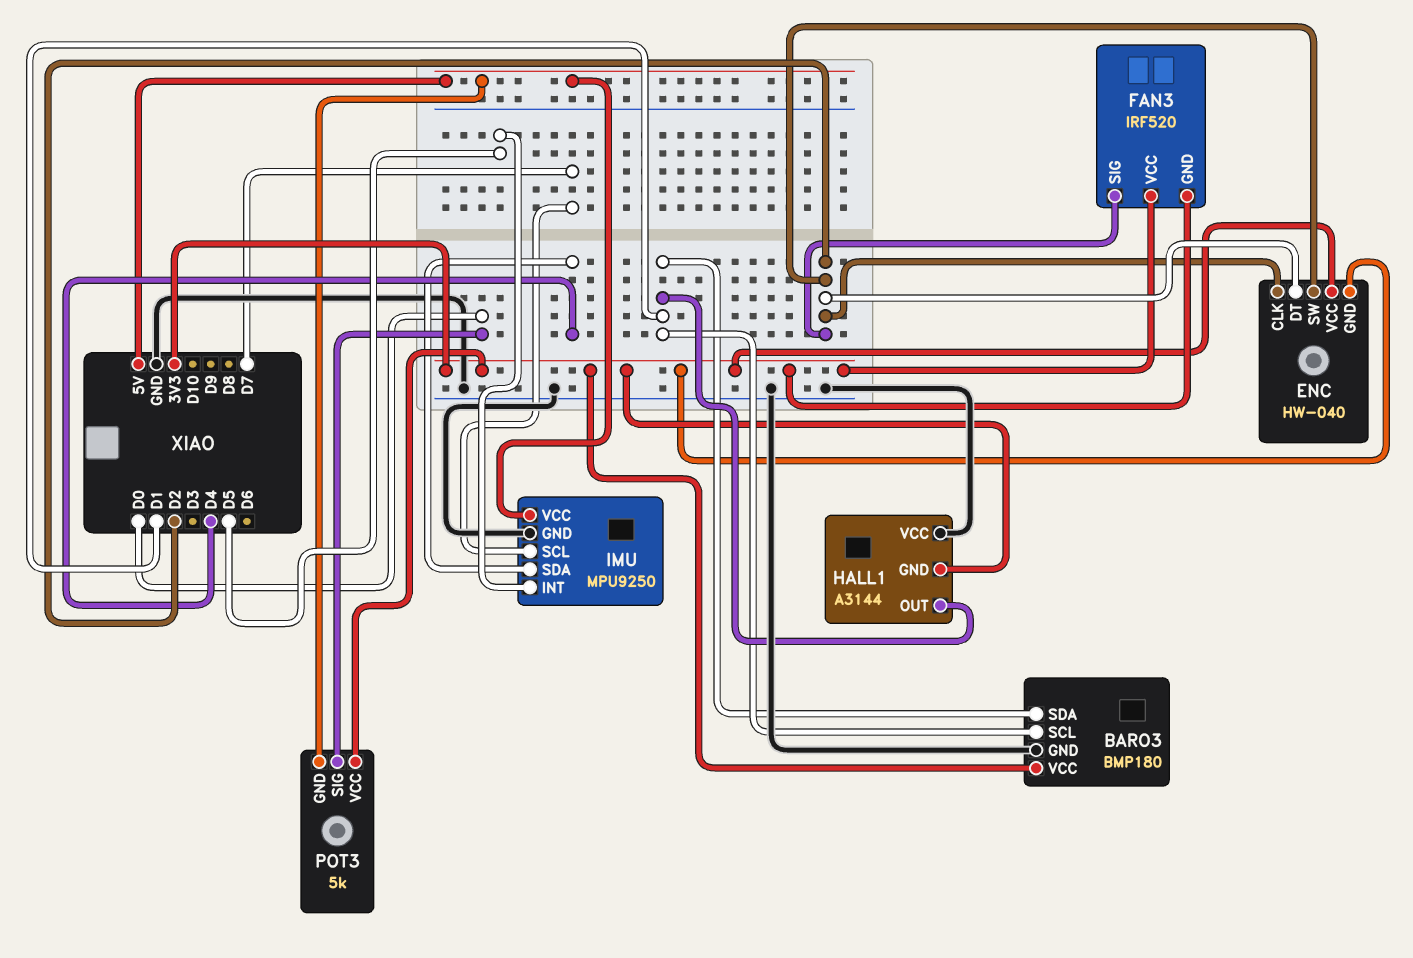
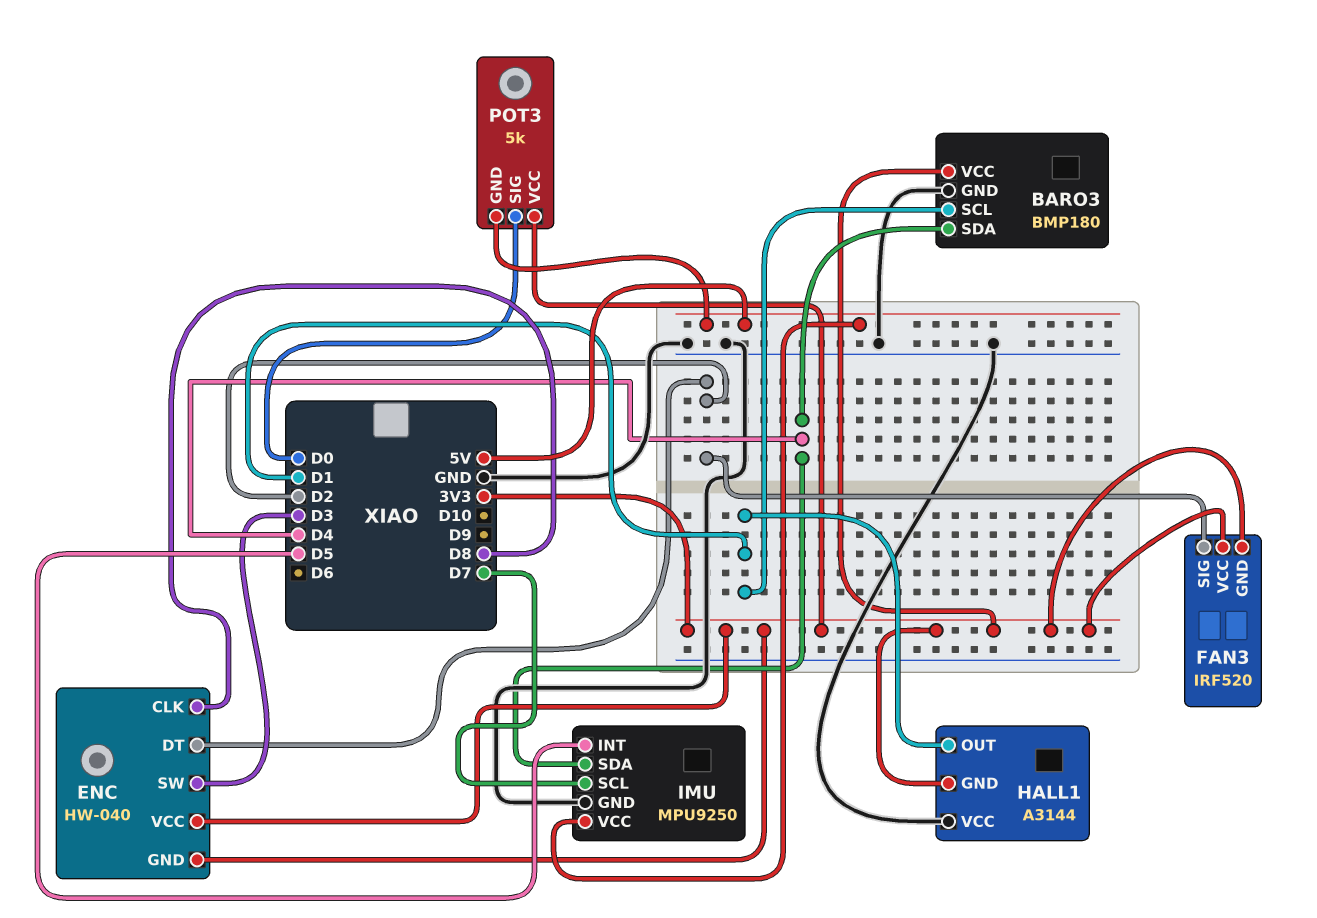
BARO3 pin SDA: D1 -> D4
ENC pin CLK: D2 -> D8
ENC pin SW: D2 -> D3

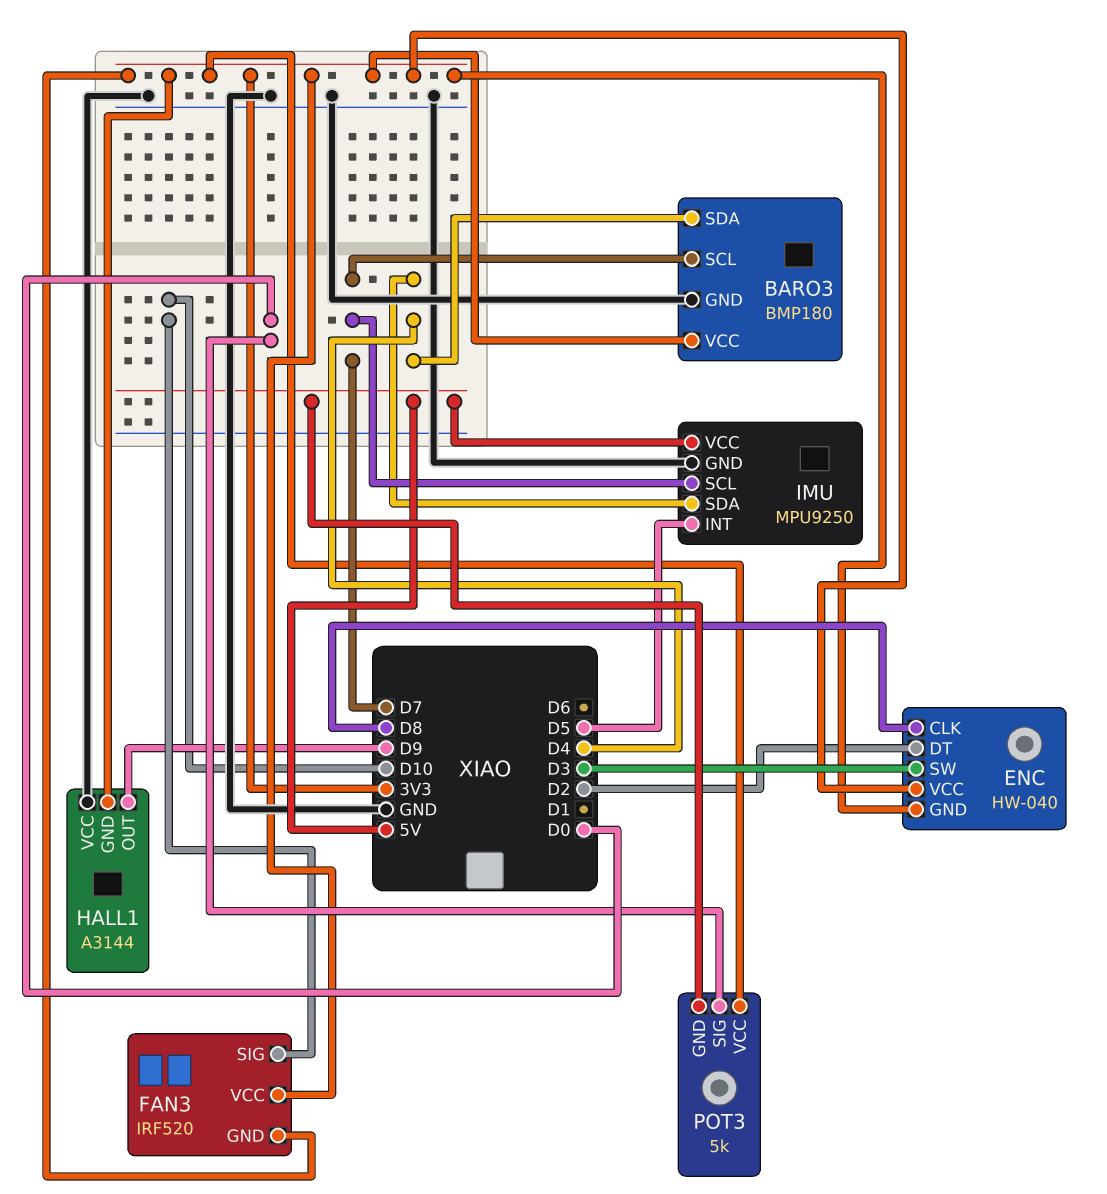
BARO3 pin SCL: D1 -> D7
FAN3 pin SIG: D2 -> D10
HALL1 pin OUT: D1 -> D9

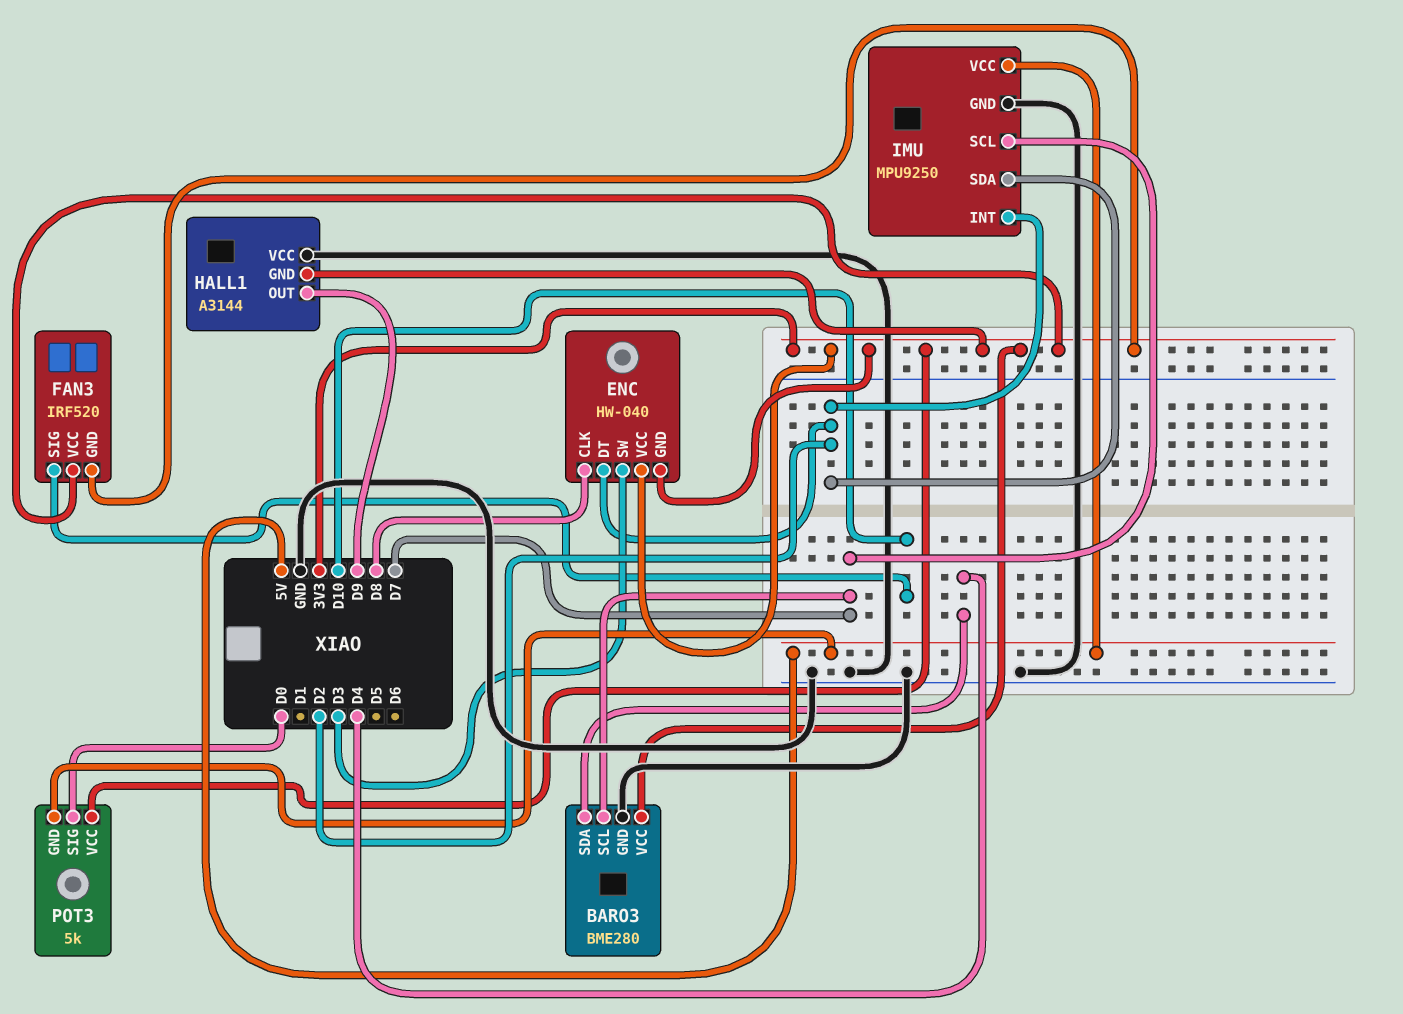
BARO3: BMP180 -> BME280
IMU pin INT: D5 -> D2
IMU pin SDA: D4 -> D2

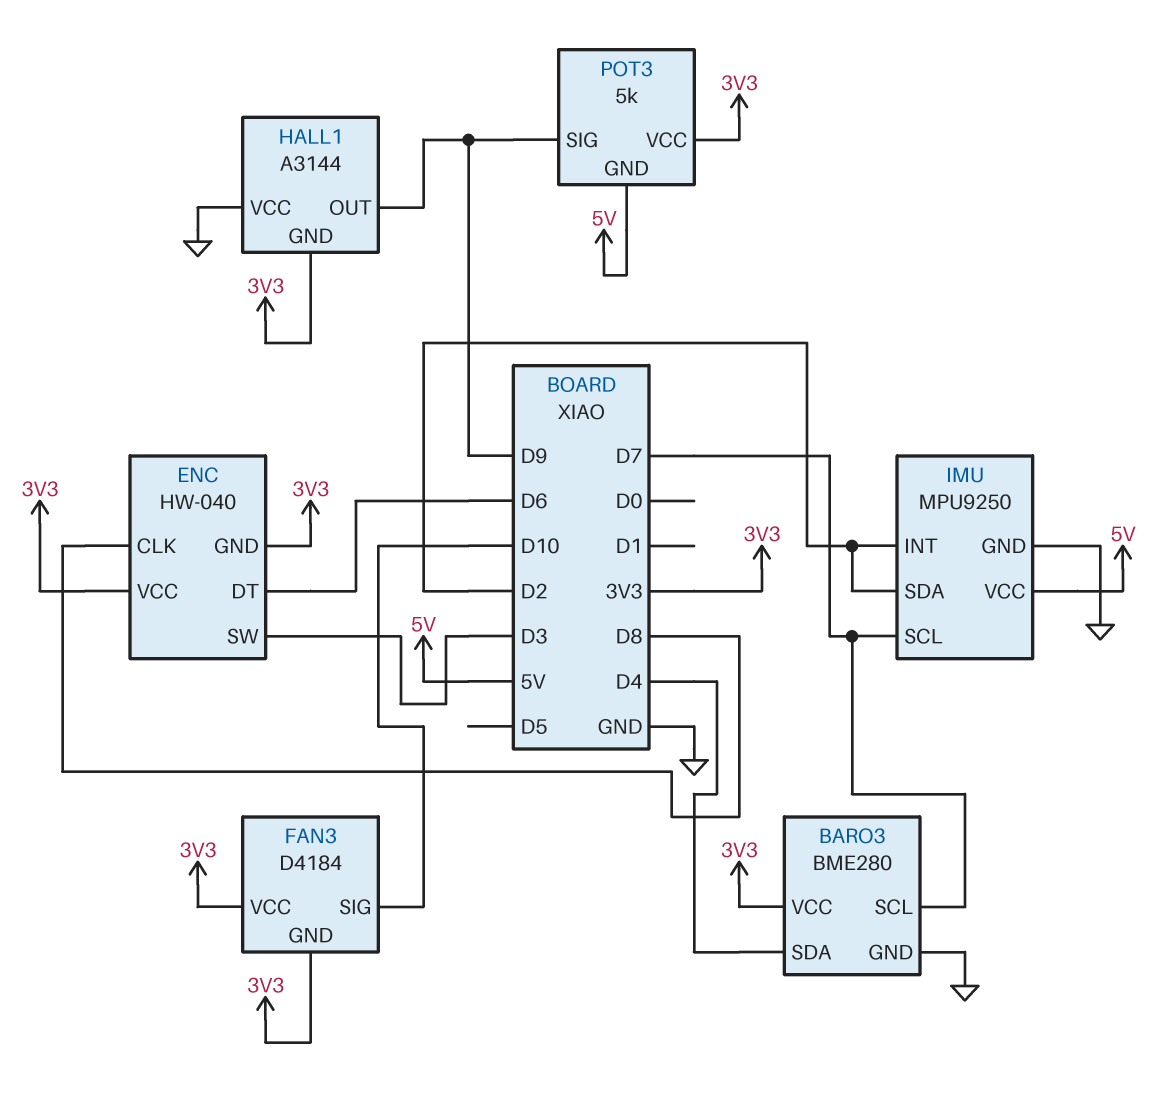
ENC pin DT: D2 -> D6
FAN3: IRF520 -> D4184
POT3 pin SIG: D0 -> D9

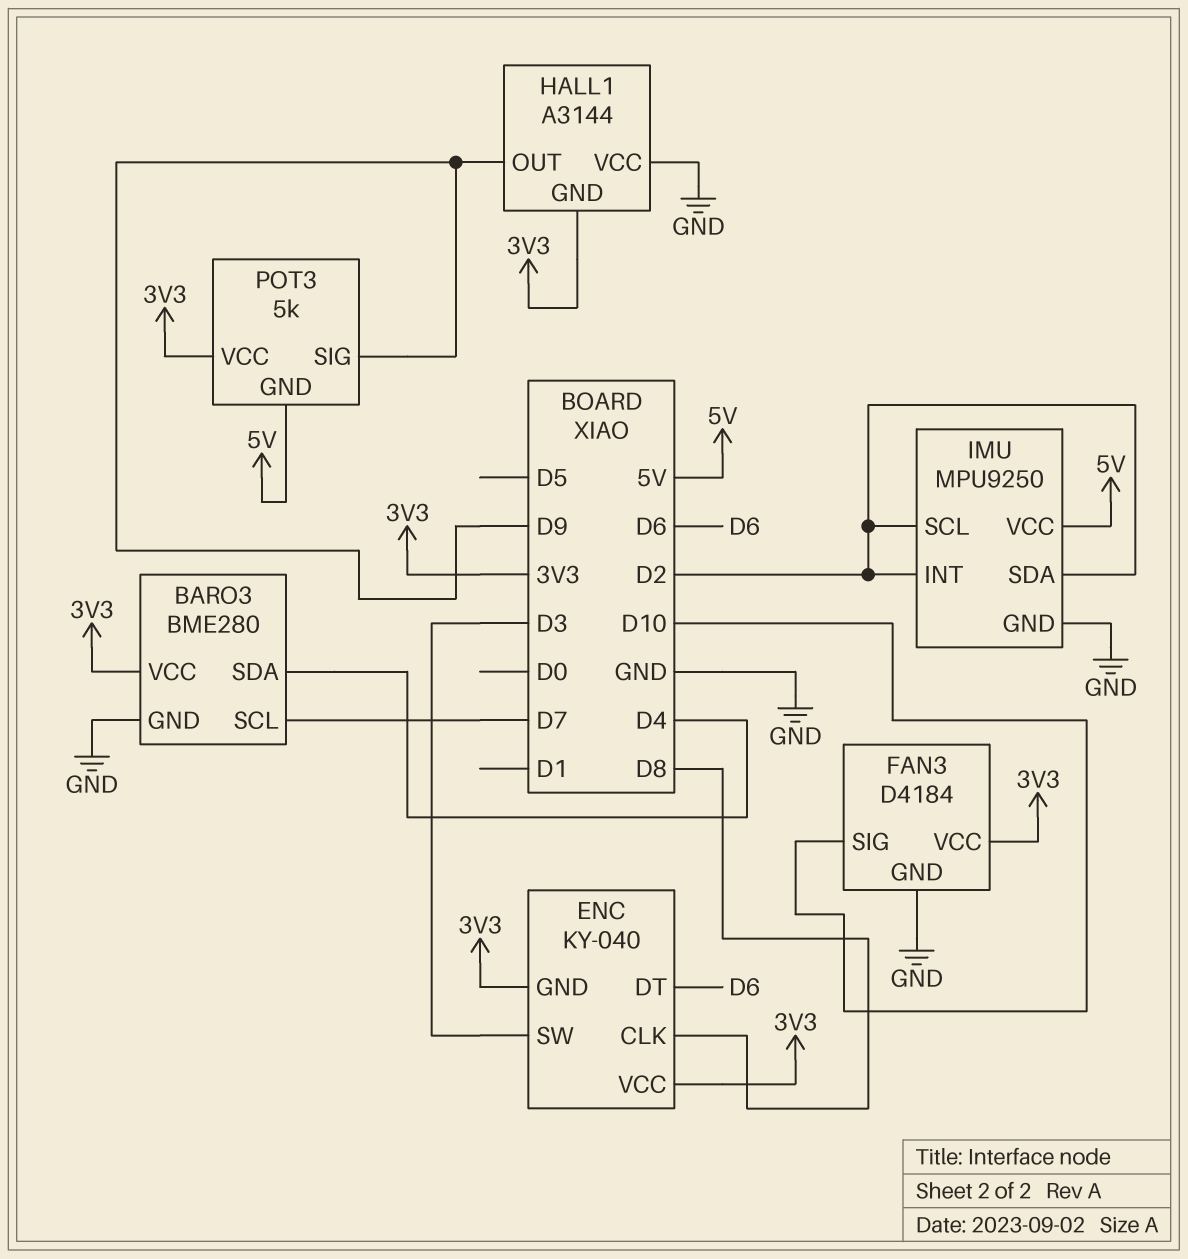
ENC: HW-040 -> KY-040
FAN3 pin GND: 3V3 -> GND
IMU pin SCL: D7 -> D2

